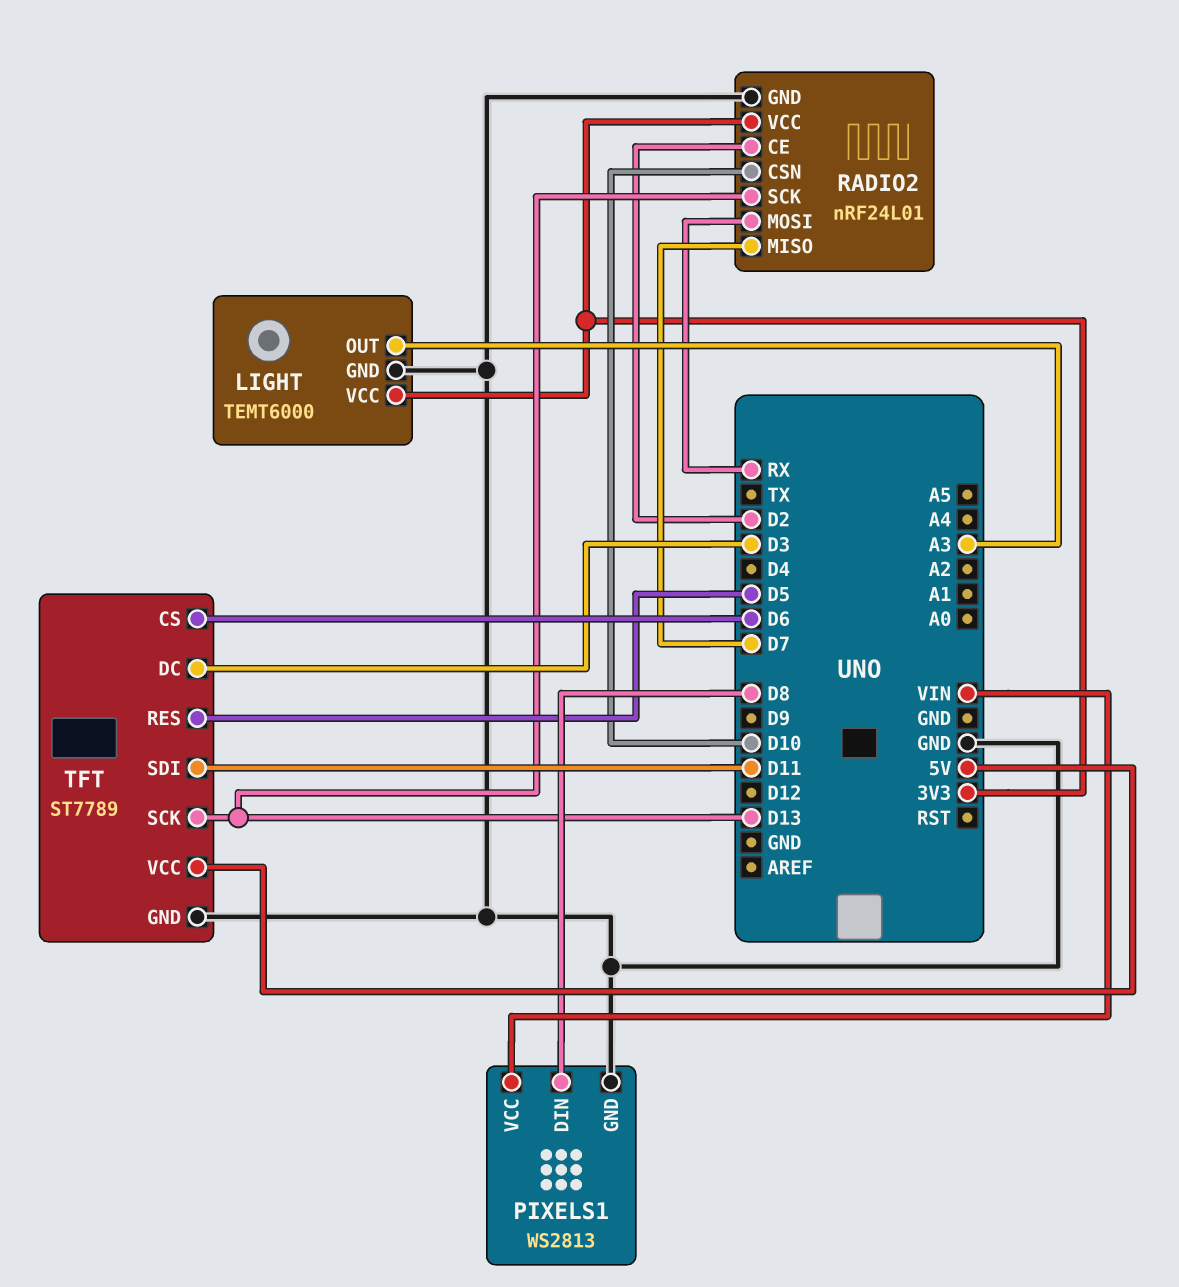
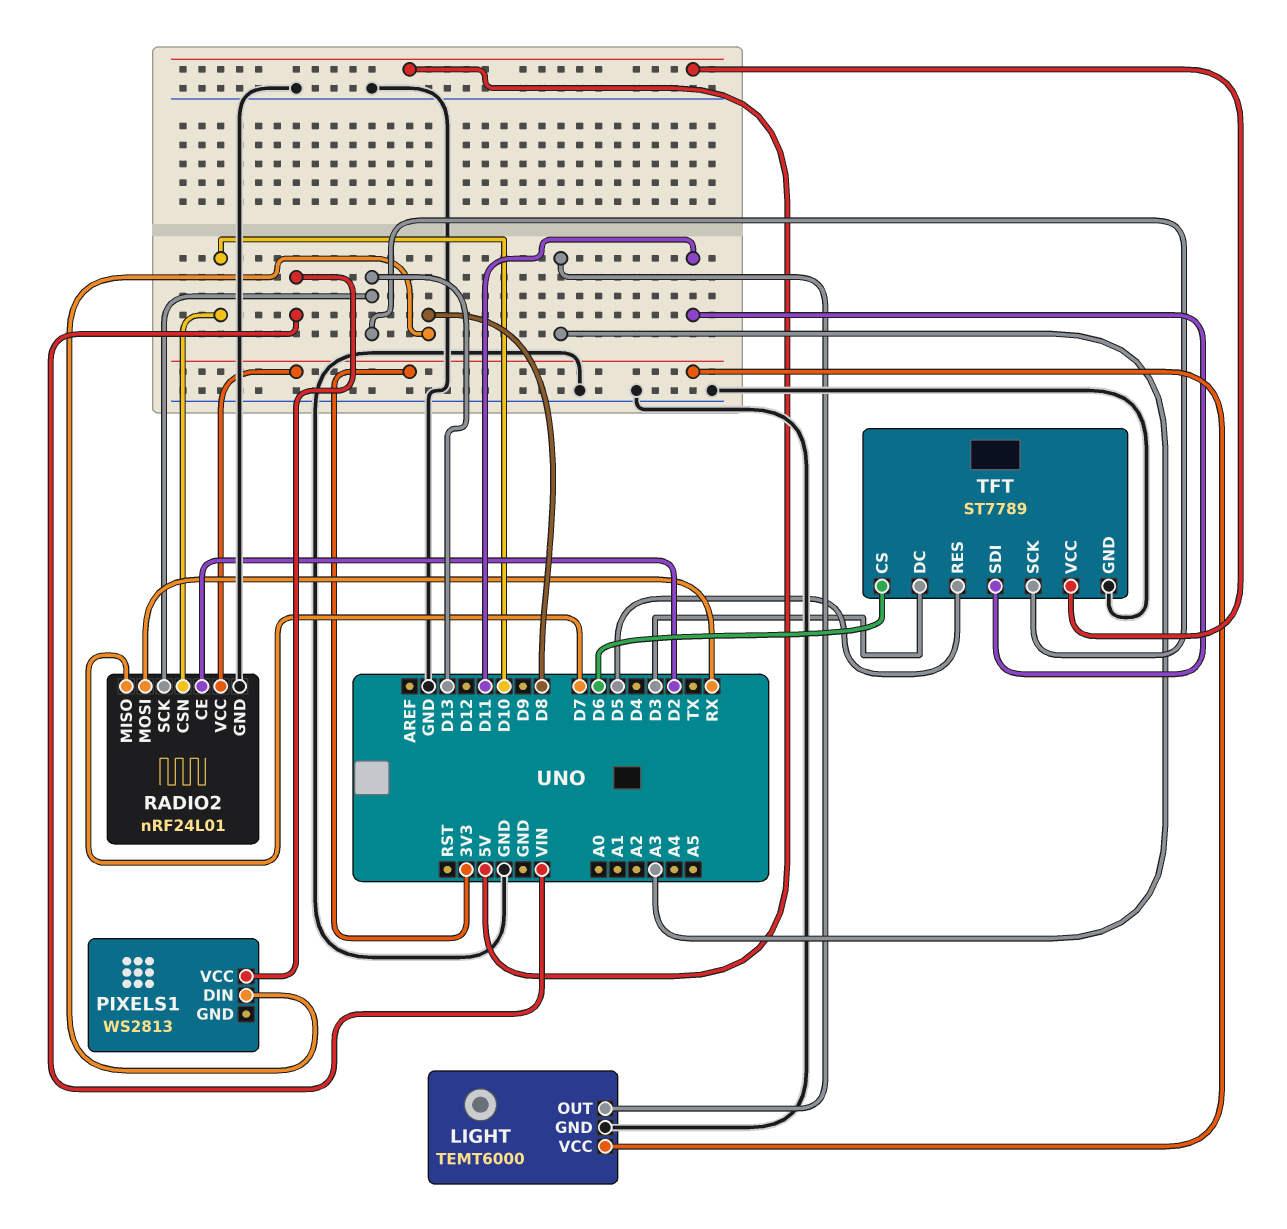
PIXELS1 pin GND: GND -> none

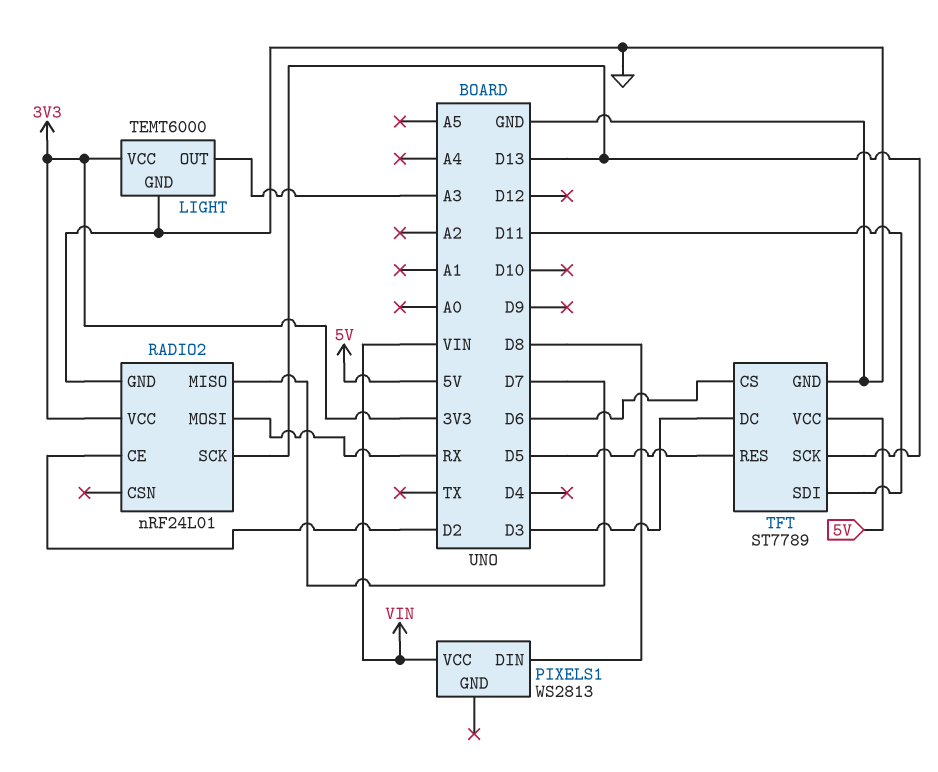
RADIO2 pin CSN: D10 -> none

